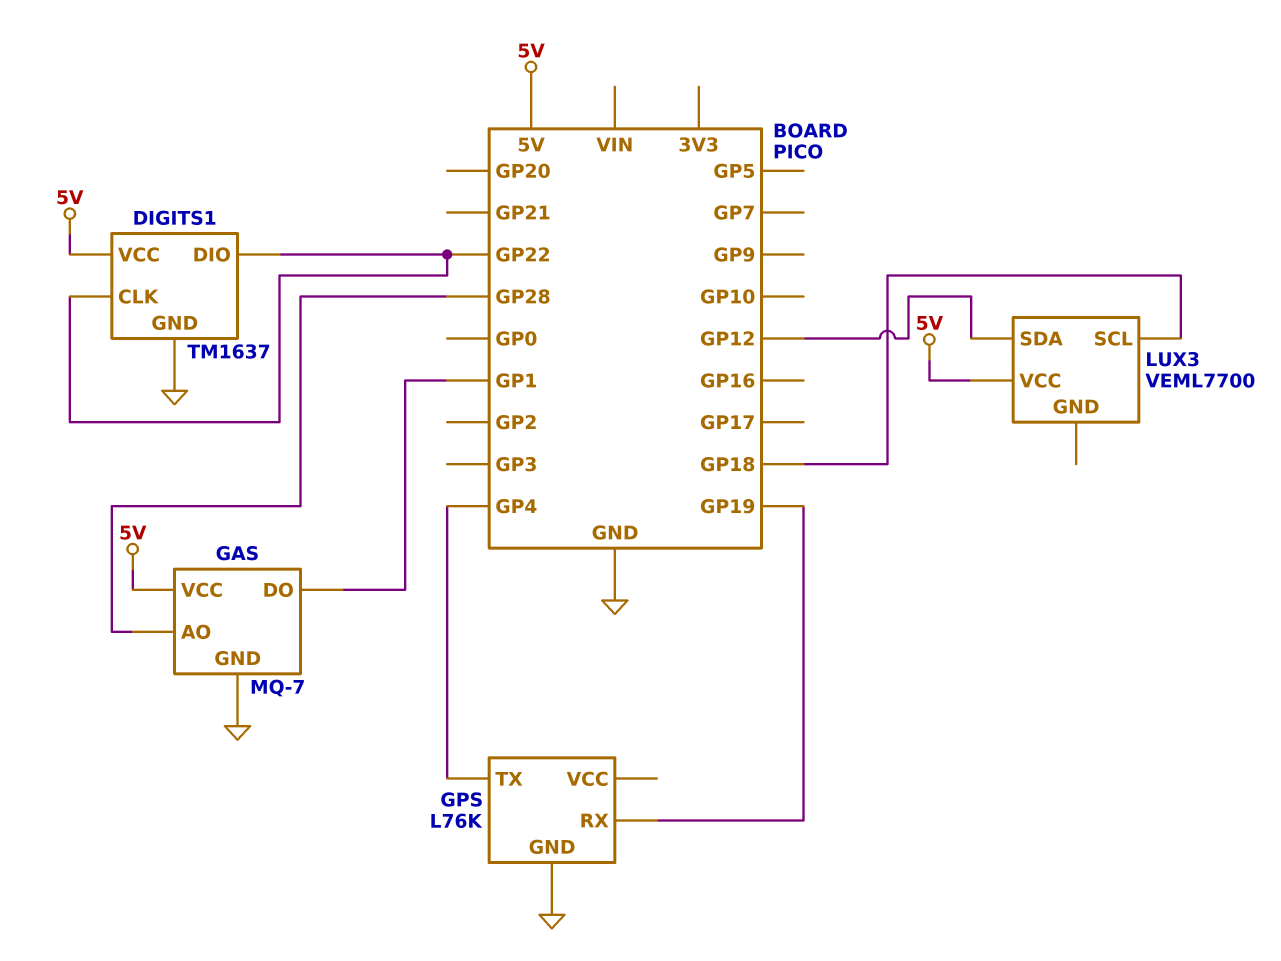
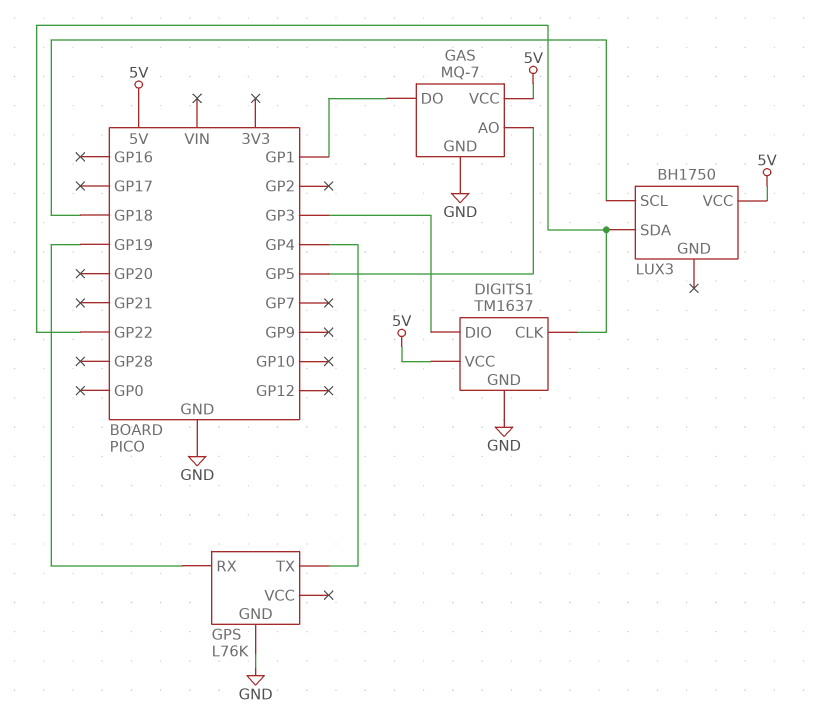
DIGITS1 pin DIO: GP22 -> GP3
GAS pin AO: GP28 -> GP5
LUX3: VEML7700 -> BH1750
LUX3 pin SDA: GP12 -> GP22

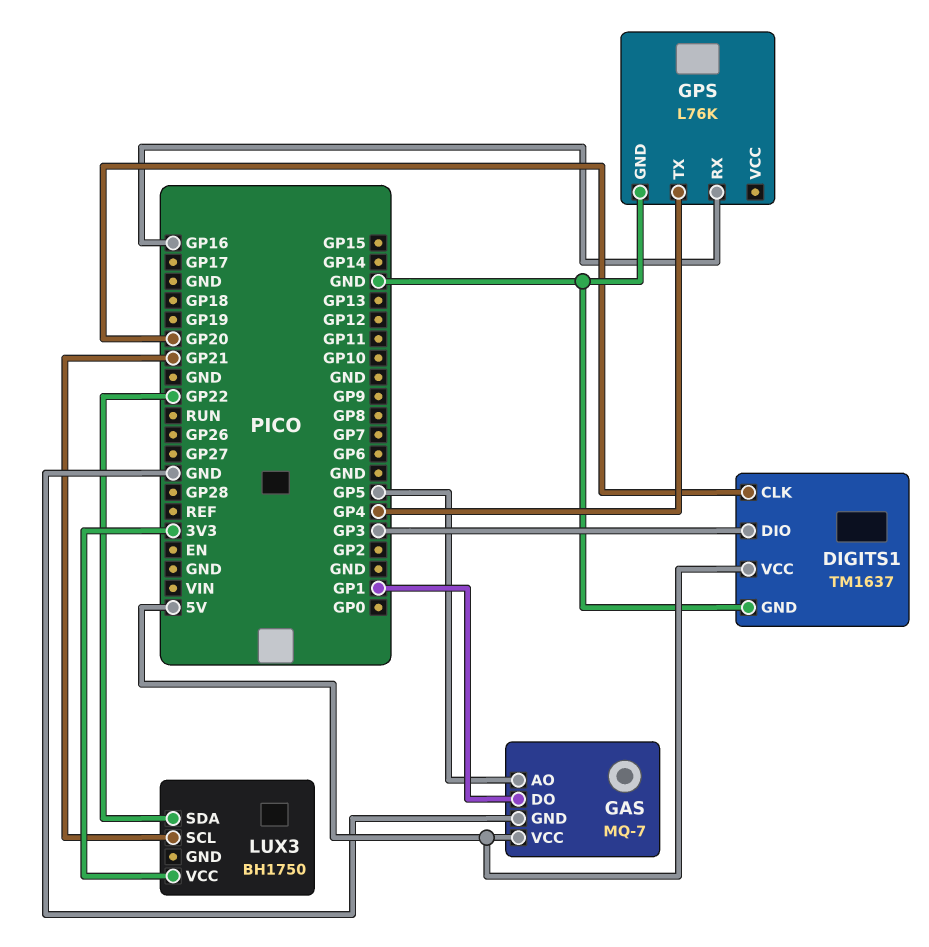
DIGITS1 pin CLK: GP22 -> GP20
GPS pin RX: GP19 -> GP16
LUX3 pin SCL: GP18 -> GP21
LUX3 pin VCC: 5V -> 3V3

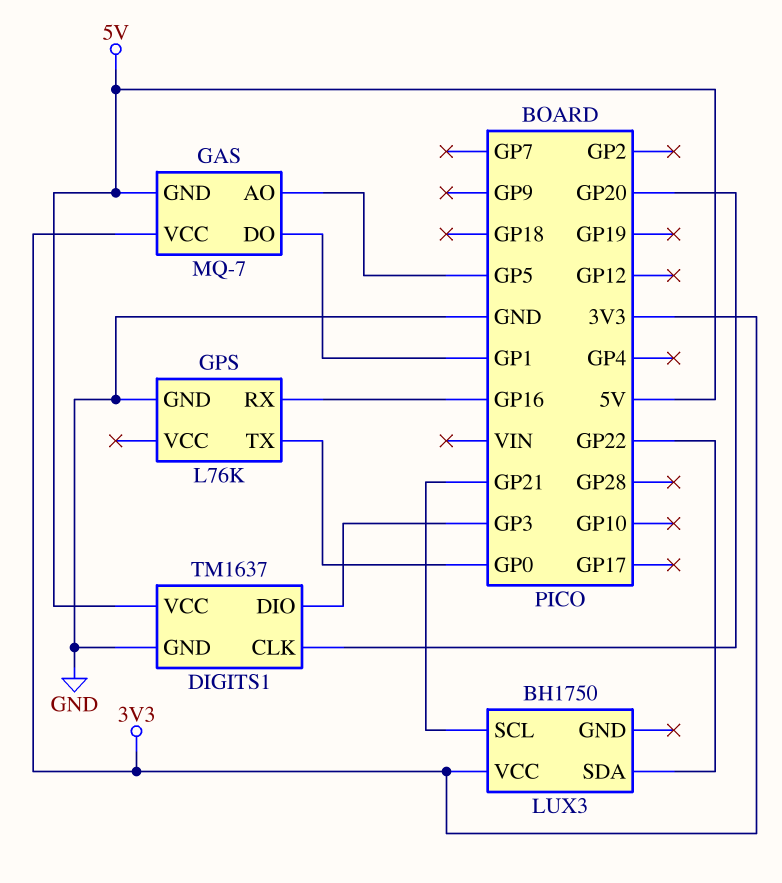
GAS pin GND: GND -> 5V
GAS pin VCC: 5V -> 3V3
GPS pin TX: GP4 -> GP0

